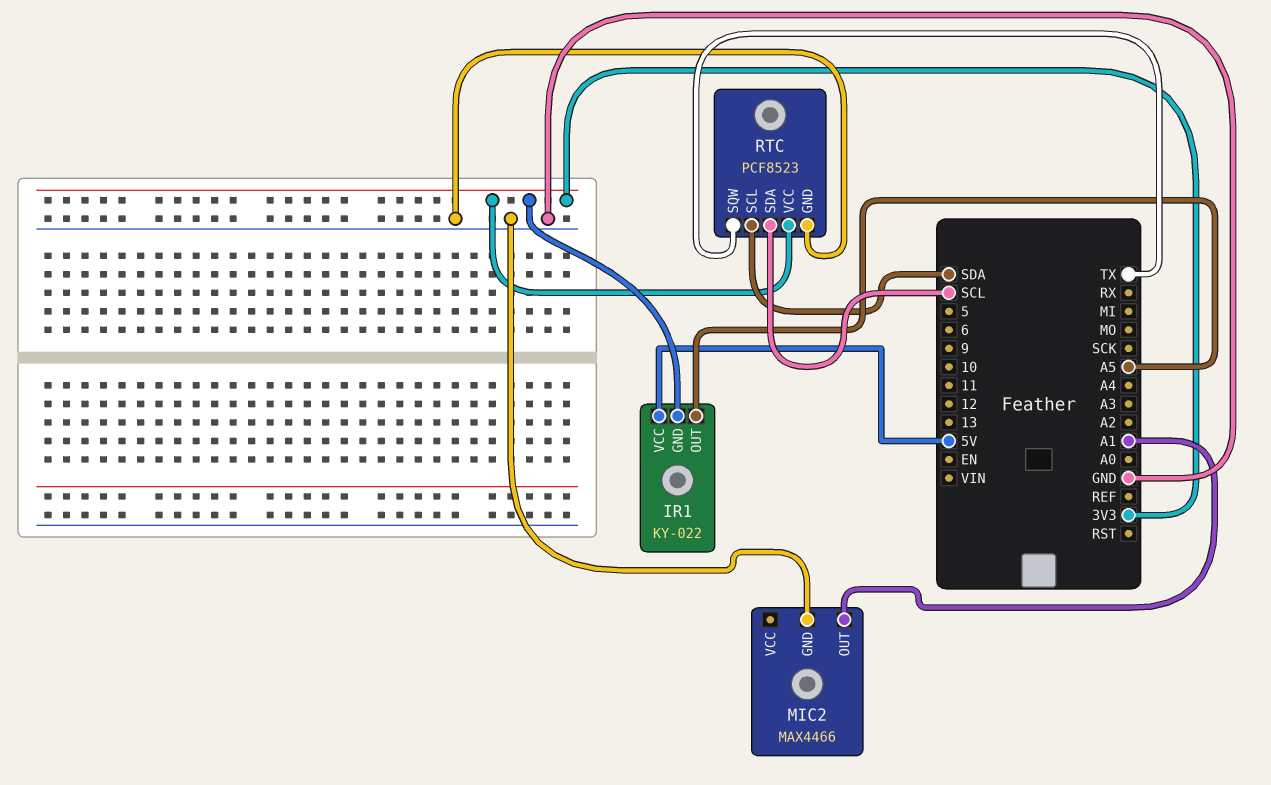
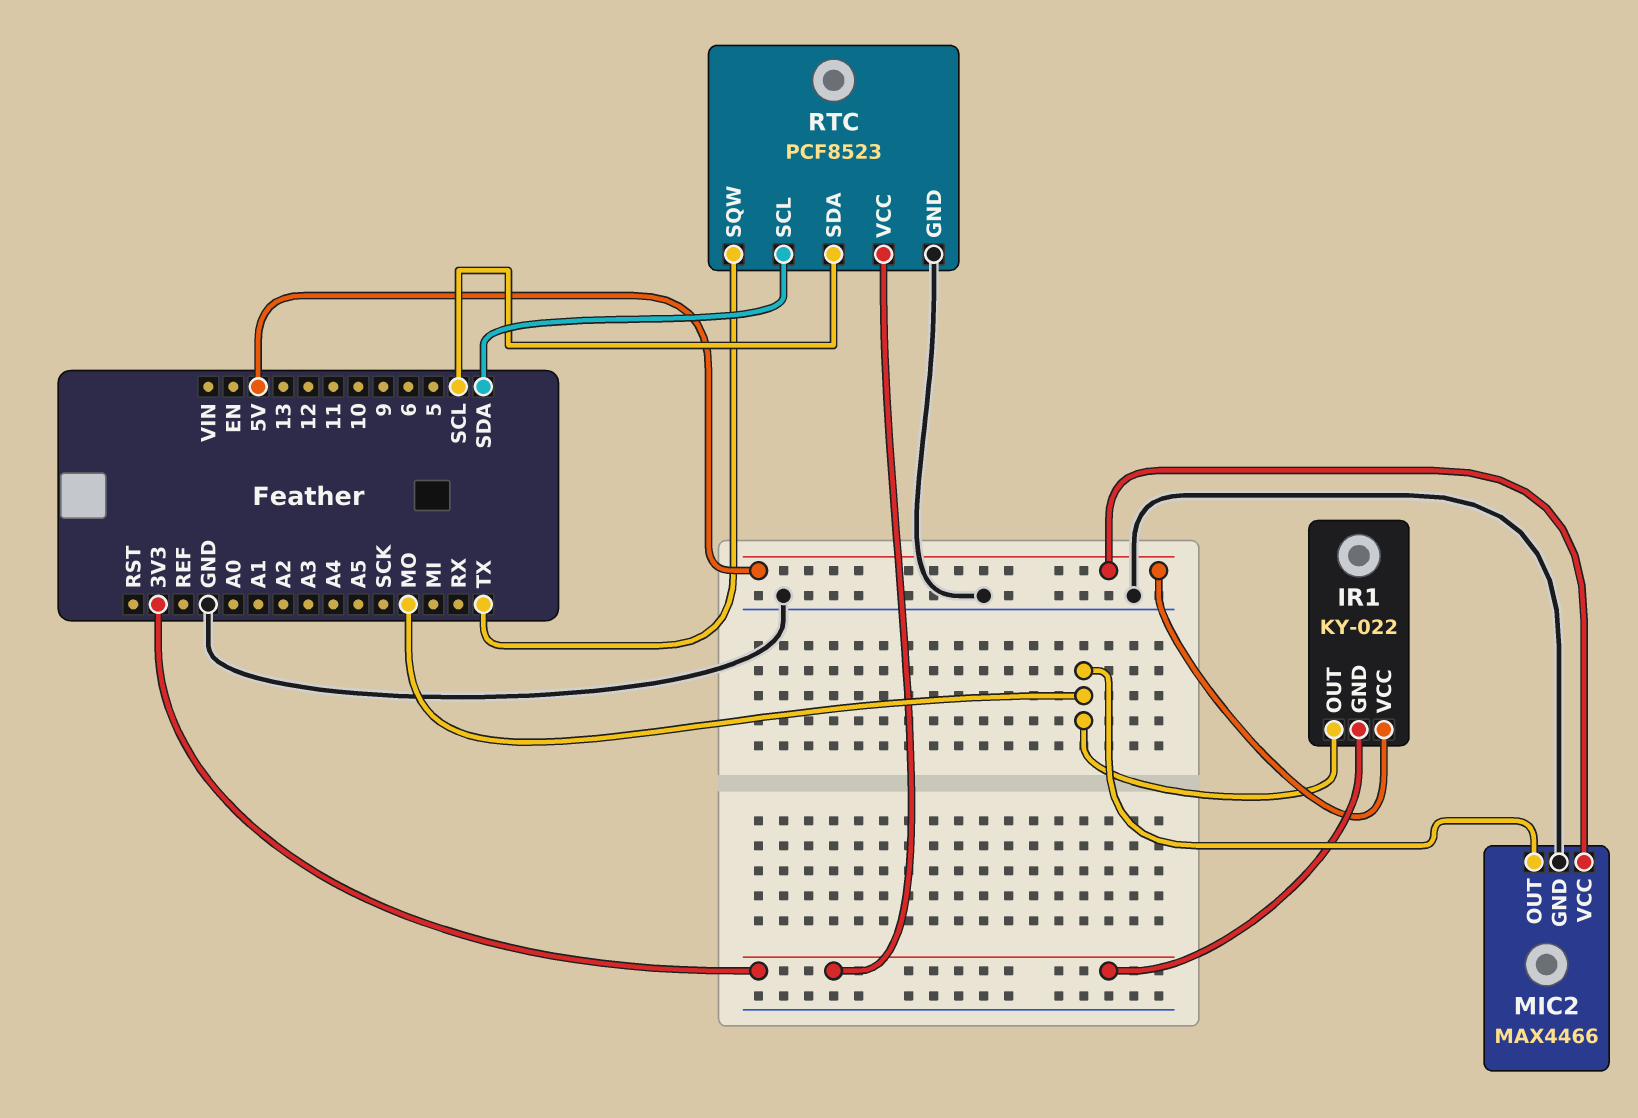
IR1 pin OUT: A5 -> MO
MIC2 pin OUT: A1 -> MO
MIC2 pin VCC: none -> 5V

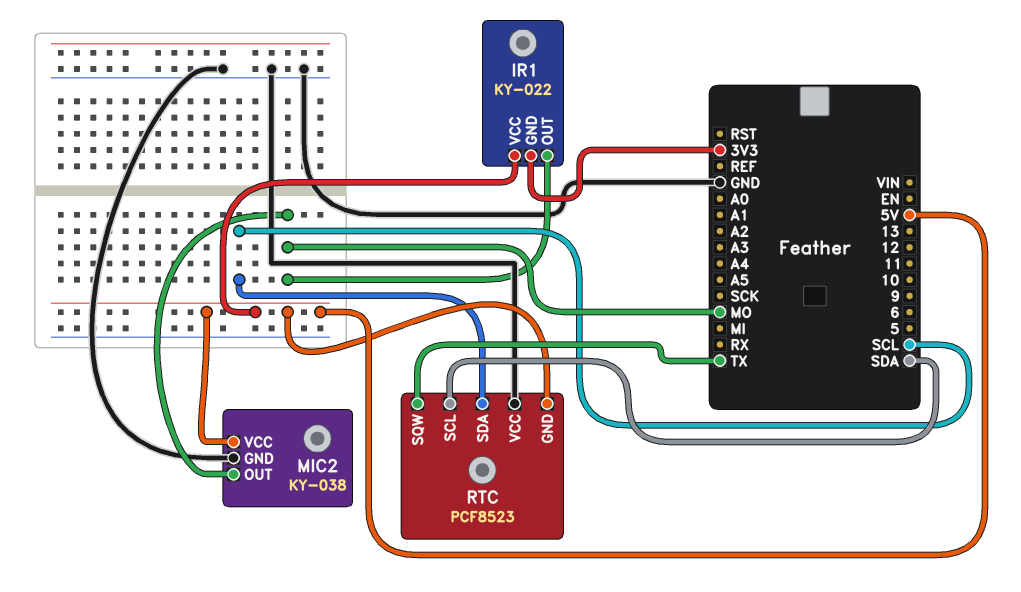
MIC2: MAX4466 -> KY-038
RTC pin GND: GND -> 5V
RTC pin VCC: 3V3 -> GND

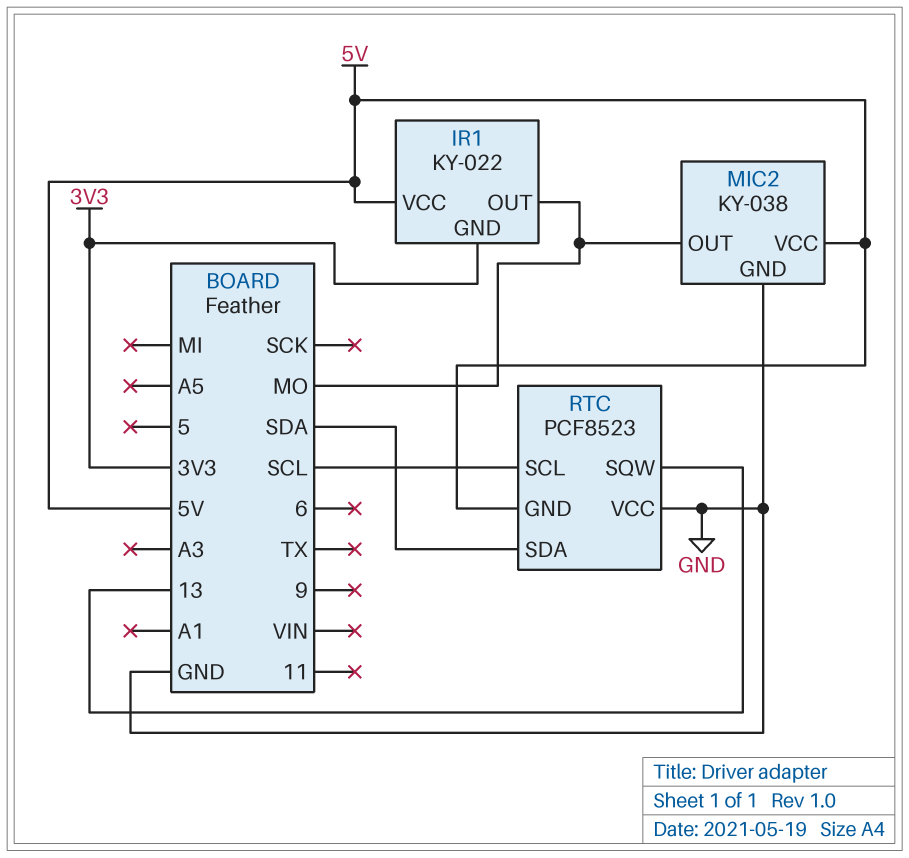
RTC pin SCL: SDA -> SCL
RTC pin SDA: SCL -> SDA
RTC pin SQW: TX -> 13

